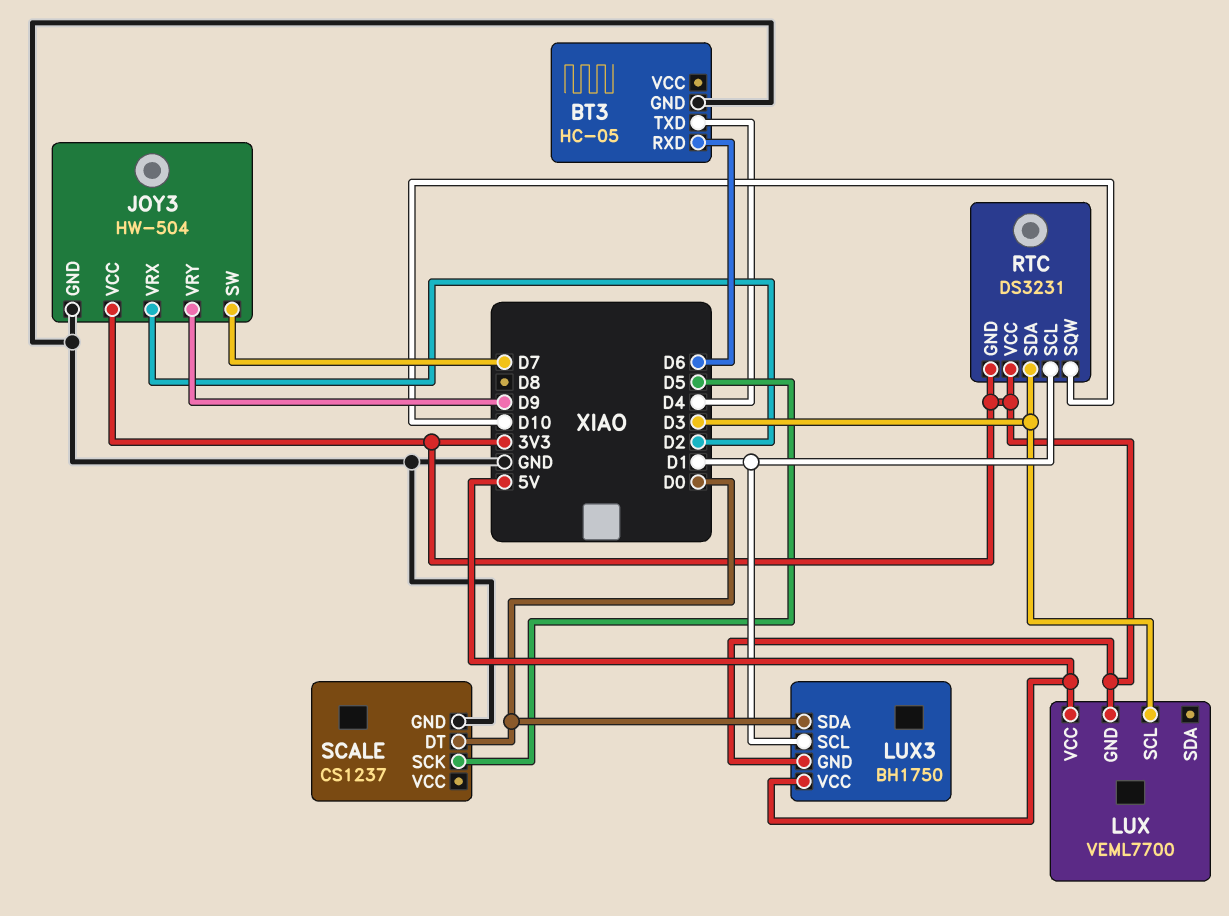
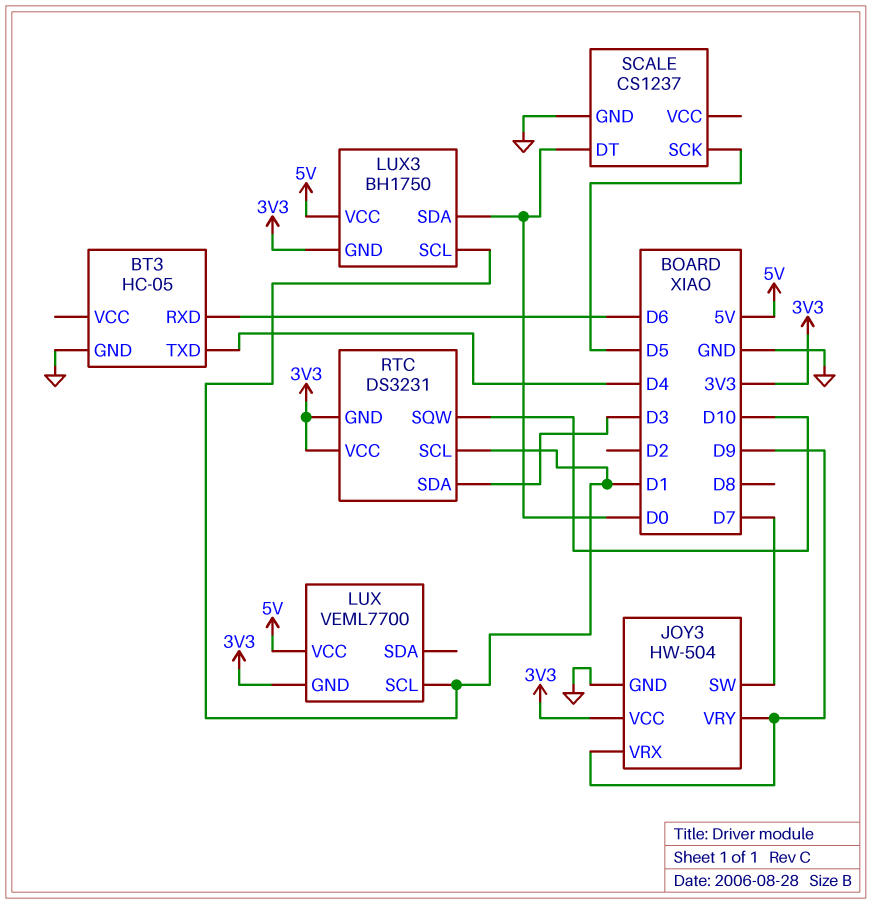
JOY3 pin VRX: D2 -> D9
LUX pin SCL: D3 -> D1

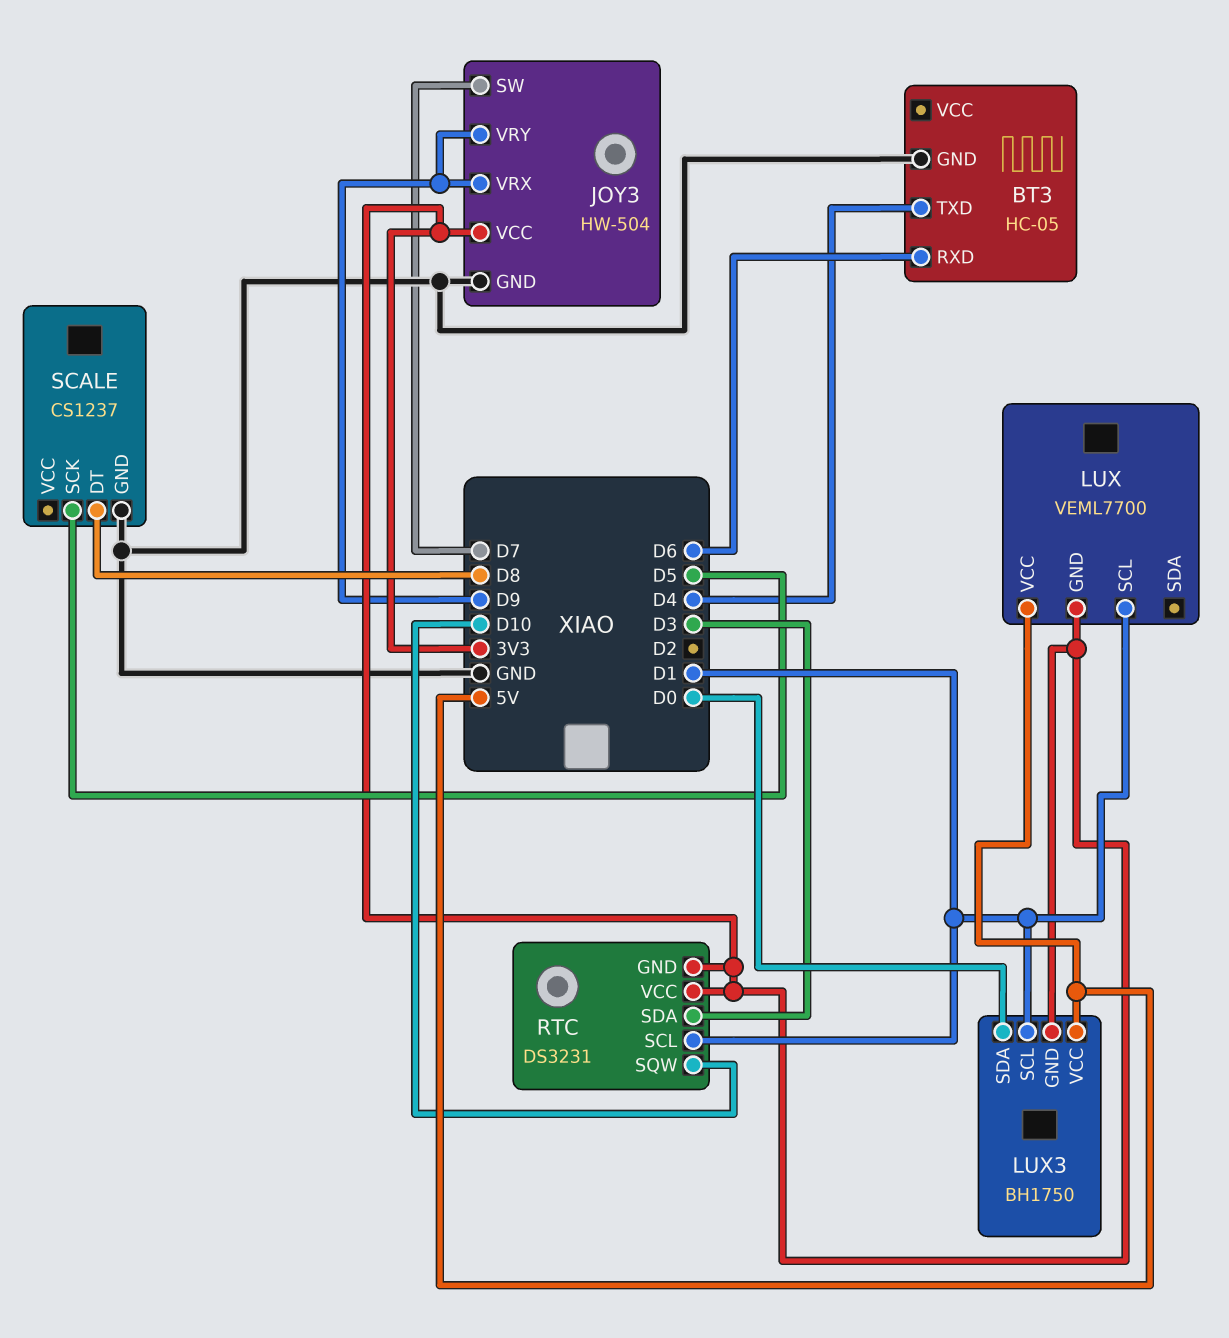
SCALE pin DT: D0 -> D8

